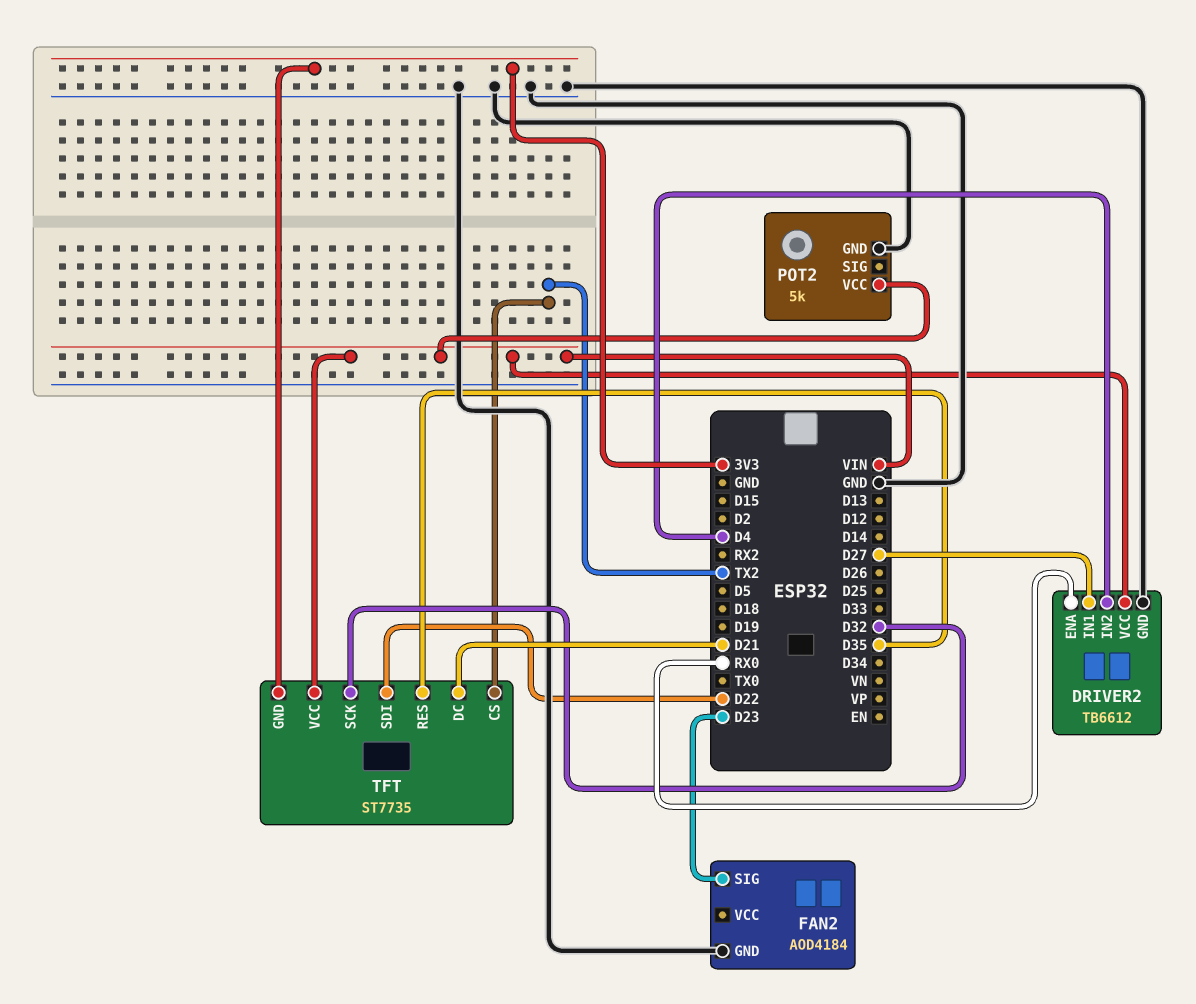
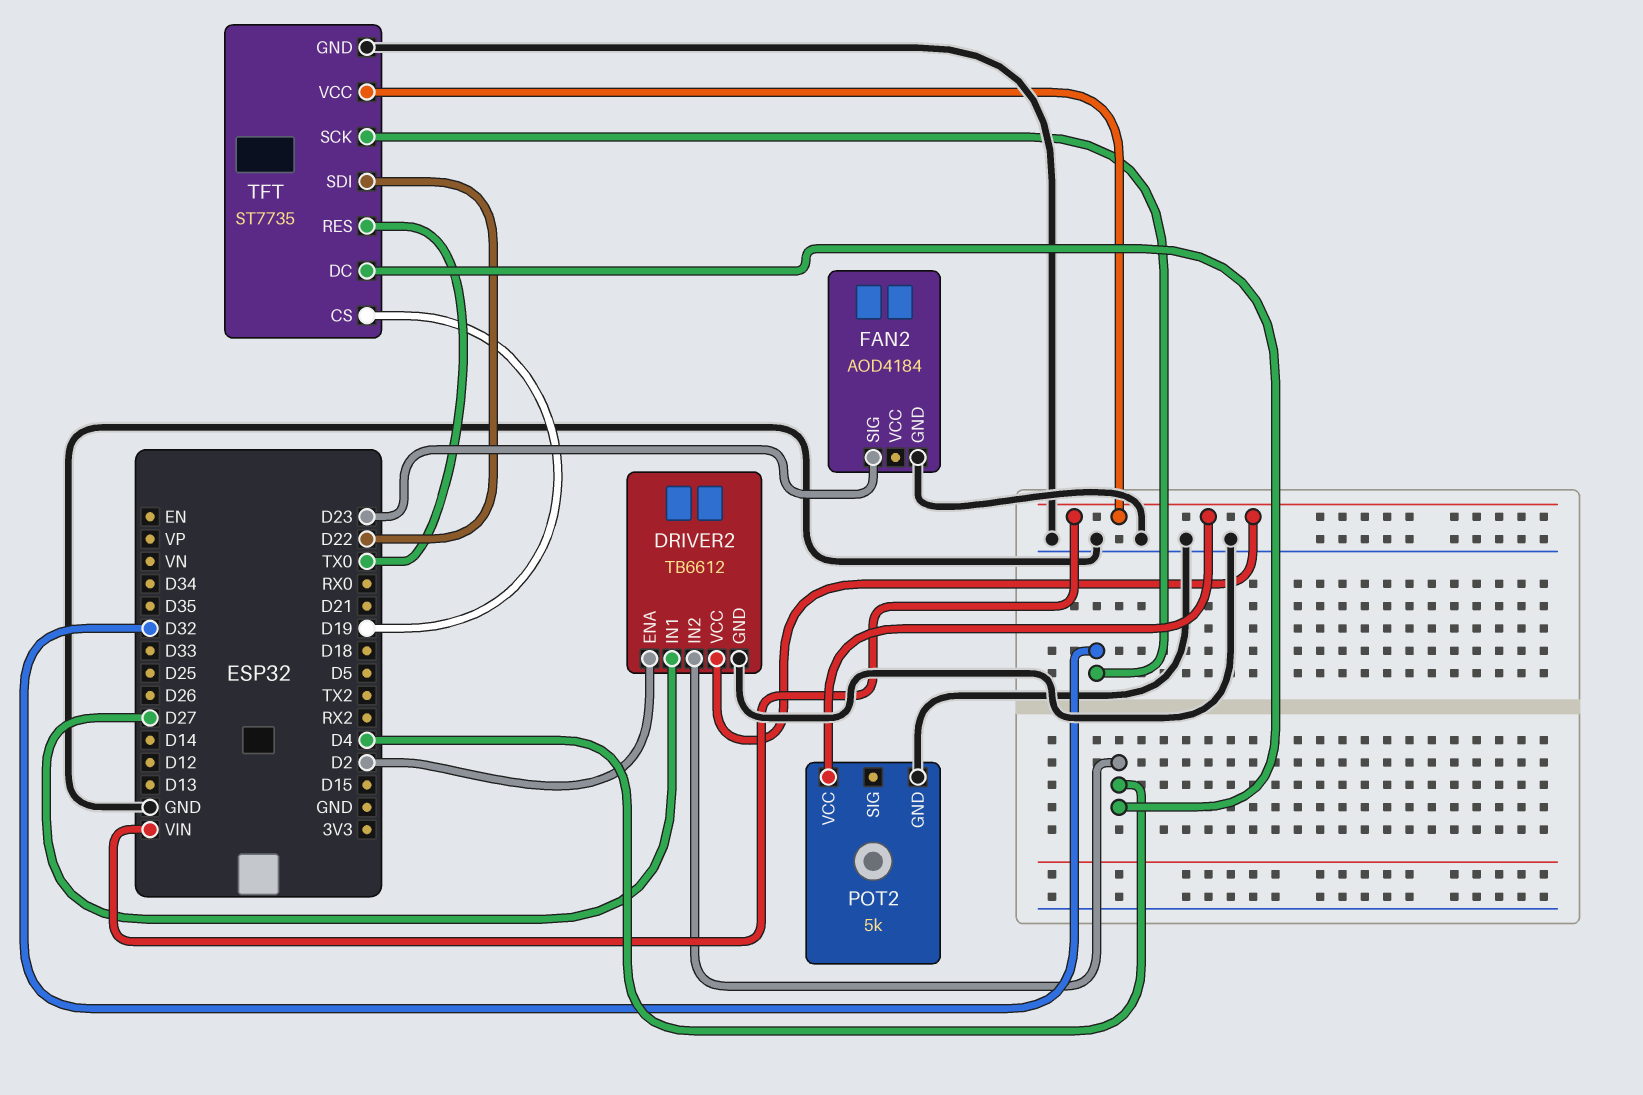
DRIVER2 pin ENA: RX0 -> D2
TFT pin CS: TX2 -> D19
TFT pin DC: D21 -> D4
TFT pin GND: 3V3 -> GND
TFT pin RES: D35 -> TX0

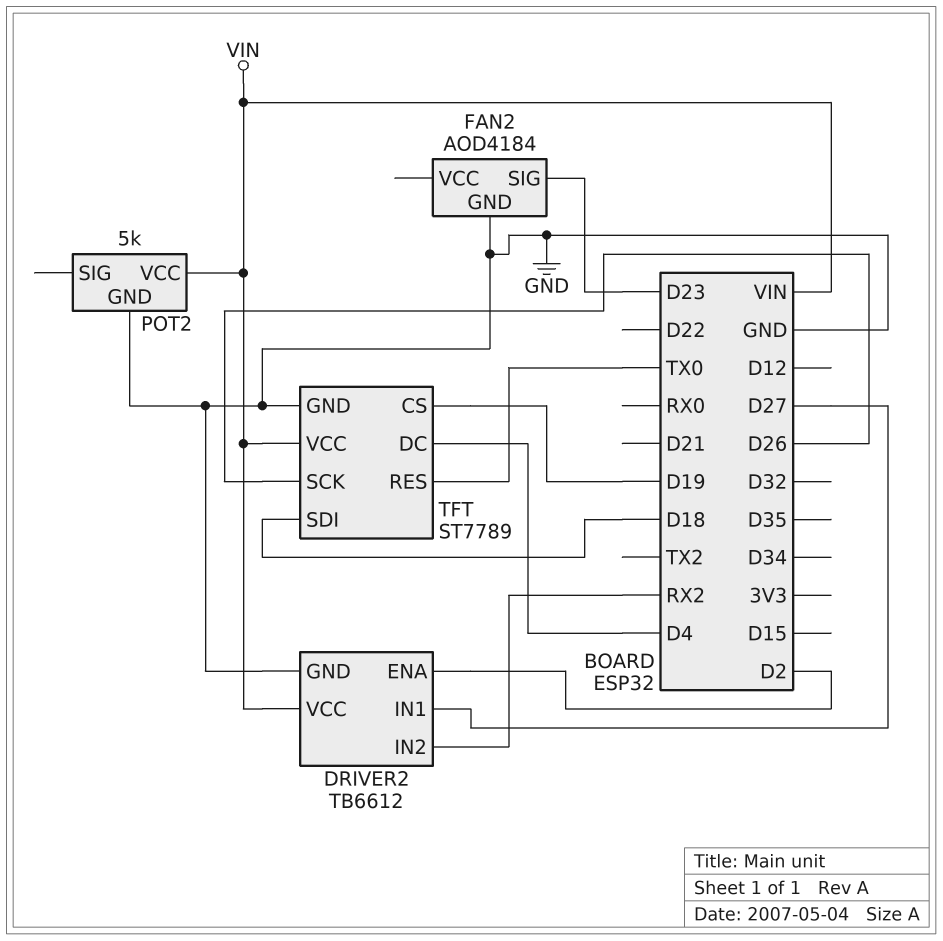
DRIVER2 pin IN2: D4 -> RX2
TFT: ST7735 -> ST7789
TFT pin SCK: D32 -> D26
TFT pin SDI: D22 -> D18

